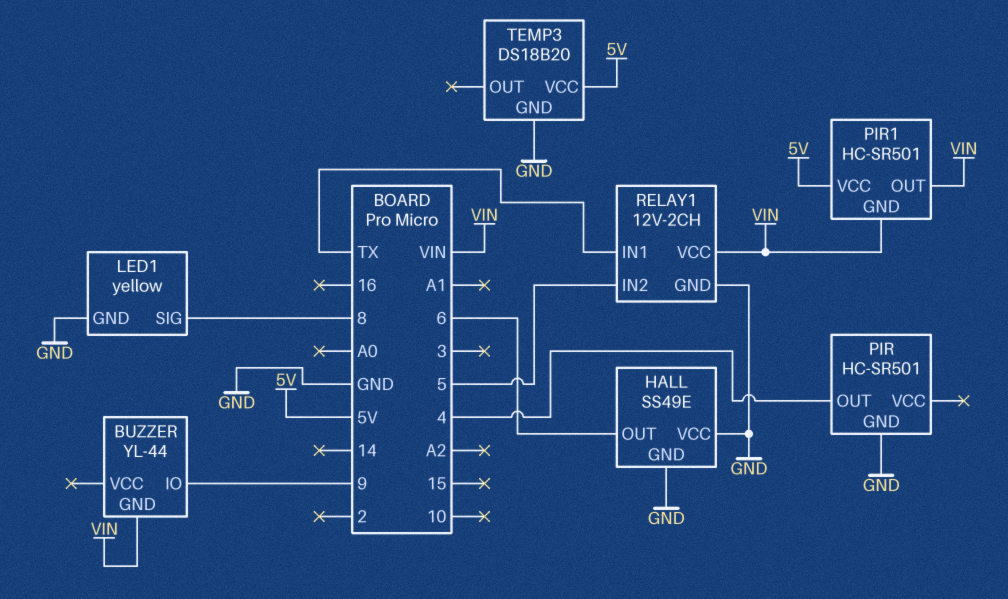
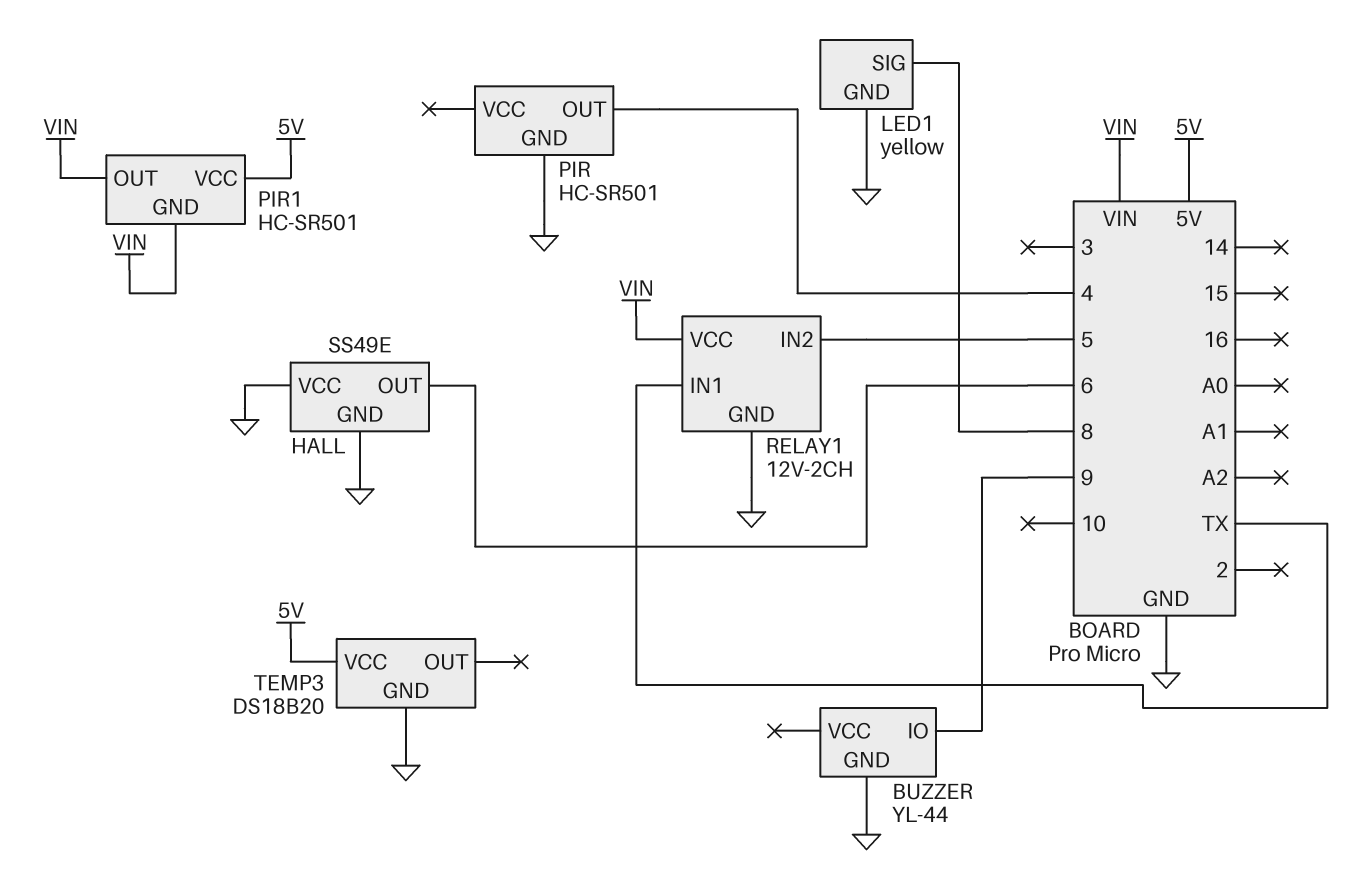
BUZZER pin GND: VIN -> GND

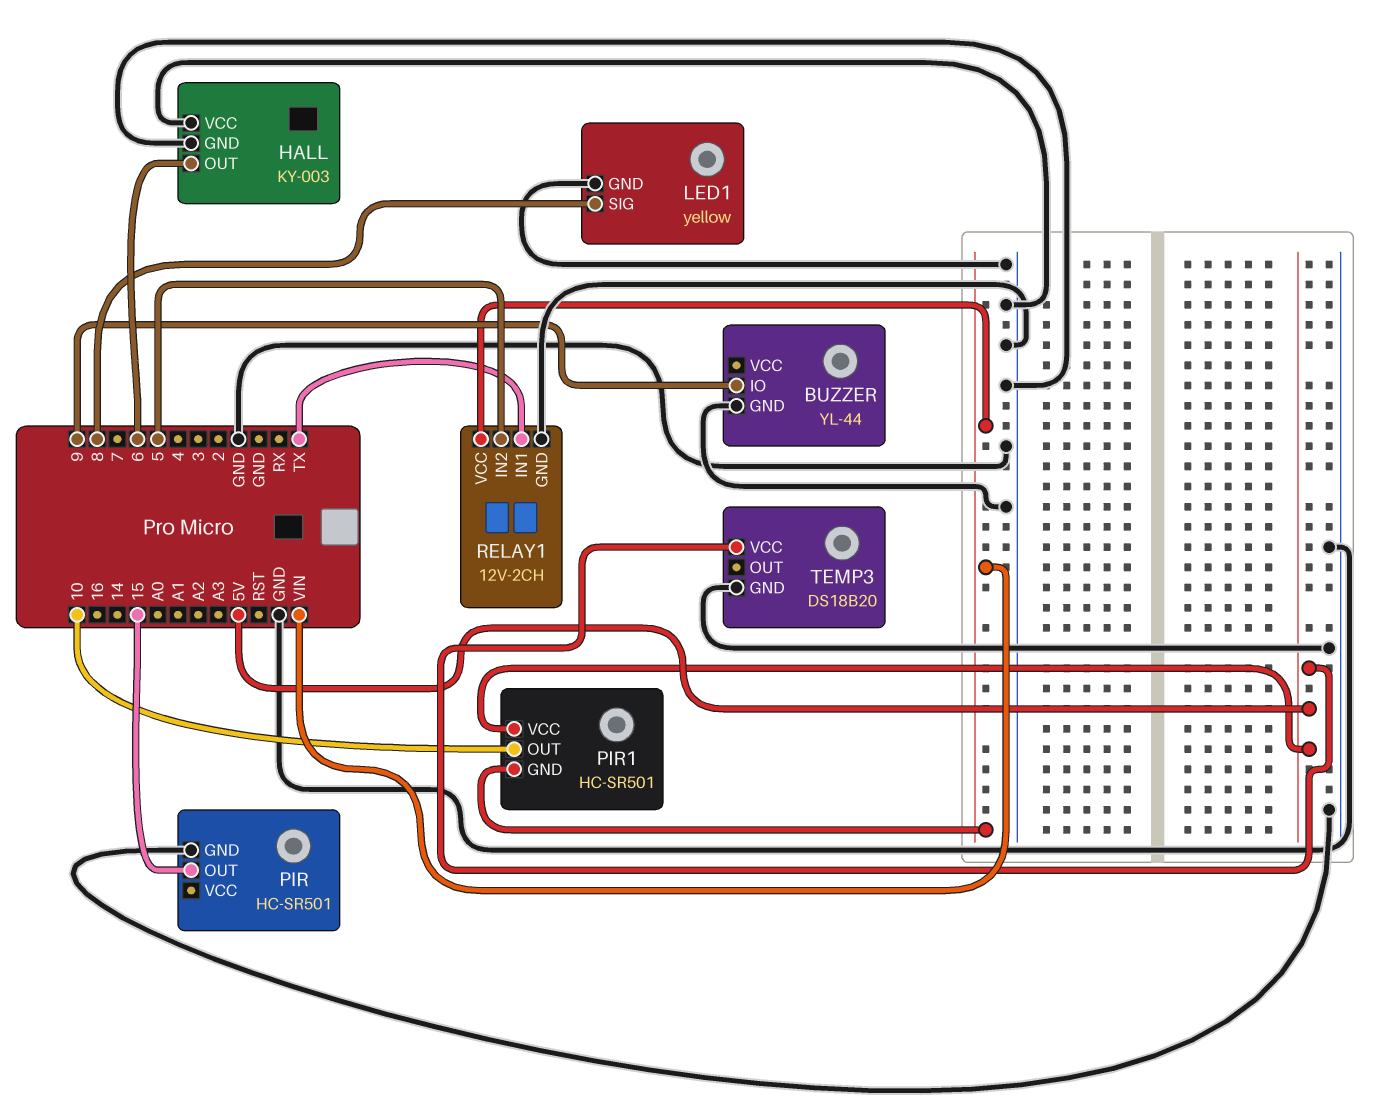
HALL: SS49E -> KY-003
PIR pin OUT: 4 -> 15
PIR1 pin OUT: VIN -> 10

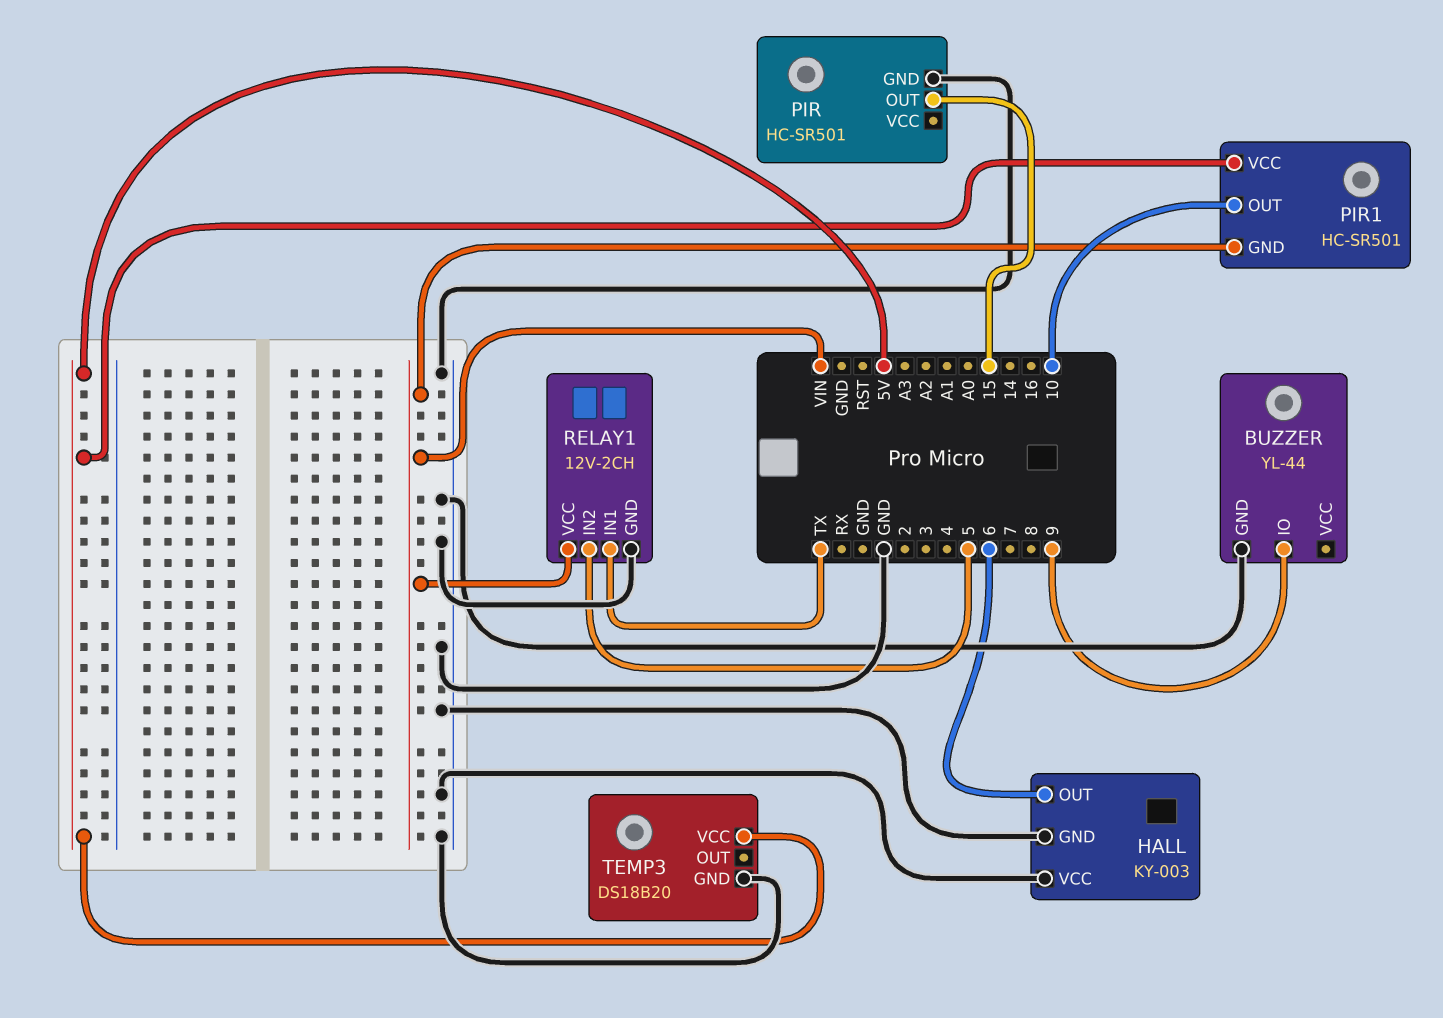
LED1: yellow -> none
LED1 pin GND: GND -> none
LED1 pin SIG: 8 -> none

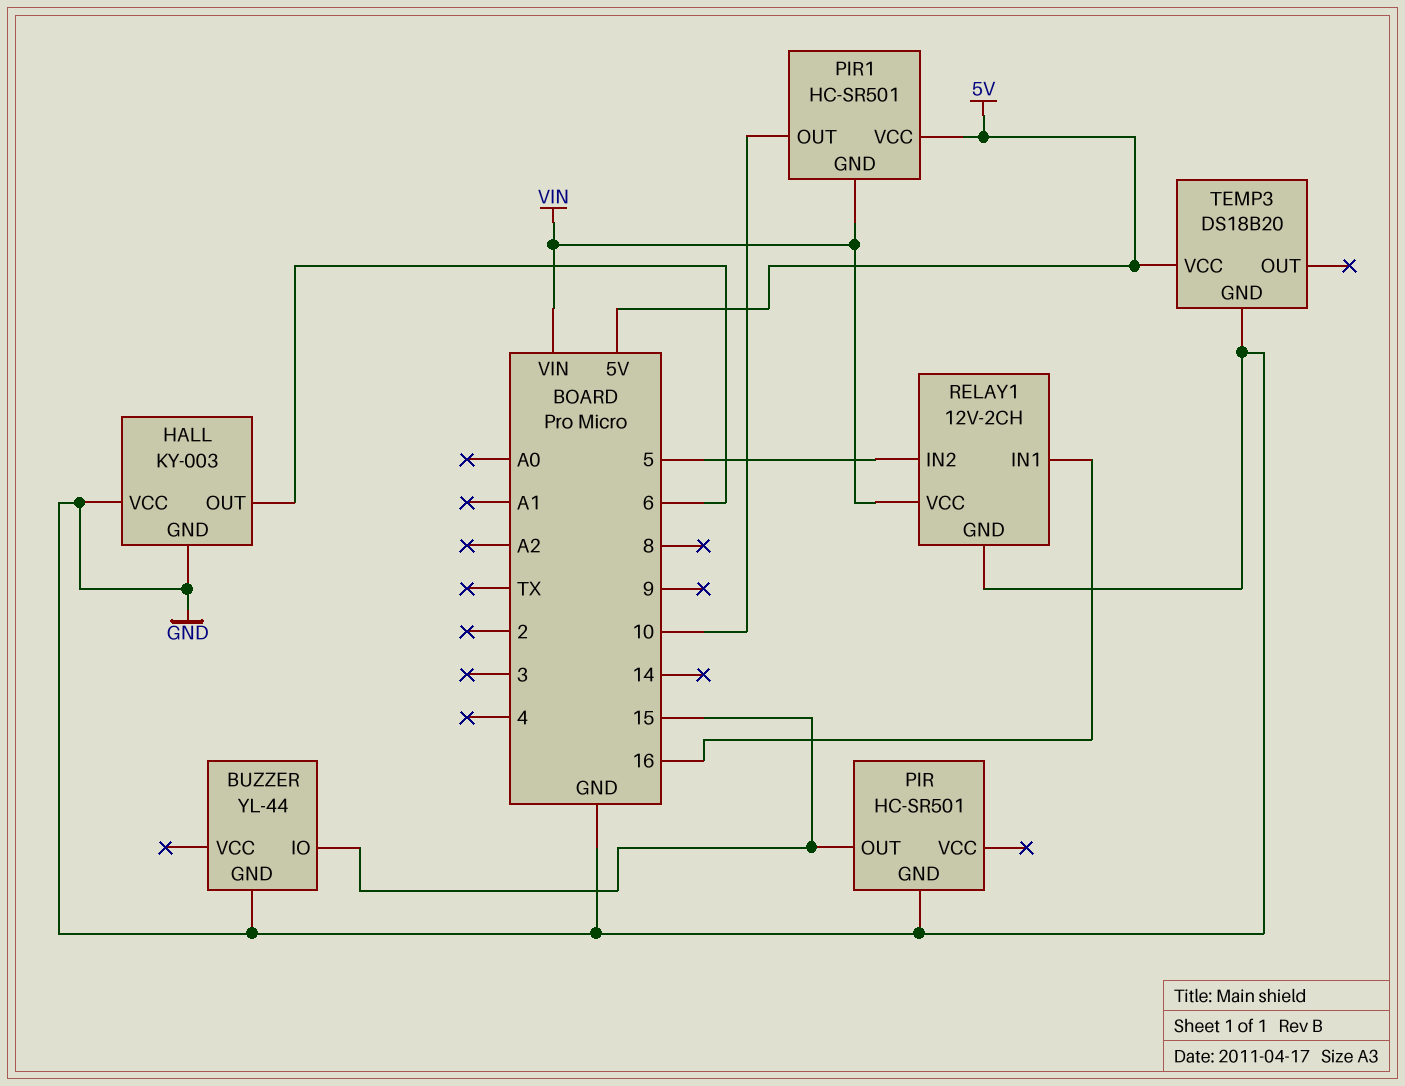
BUZZER pin IO: 9 -> 15
RELAY1 pin IN1: TX -> 16

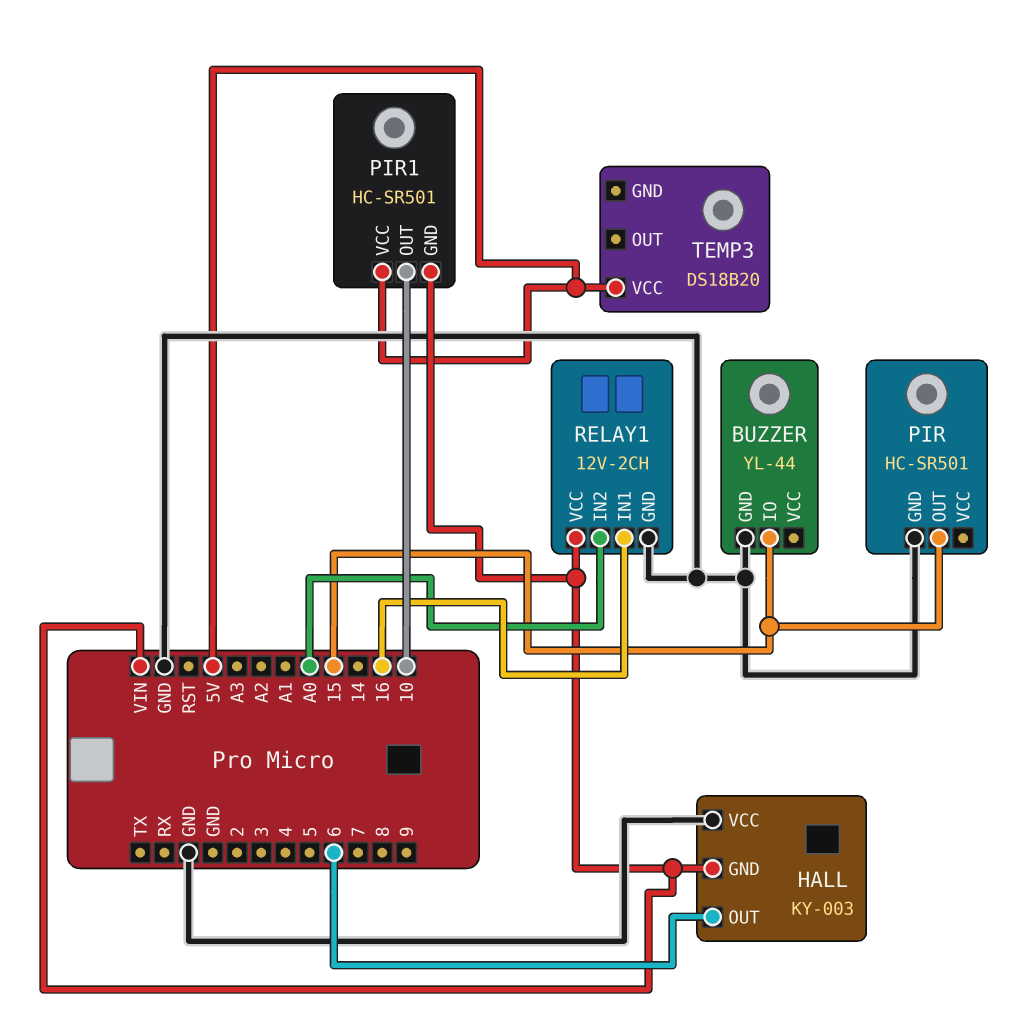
HALL pin GND: GND -> VIN
RELAY1 pin IN2: 5 -> A0
TEMP3 pin GND: GND -> none

